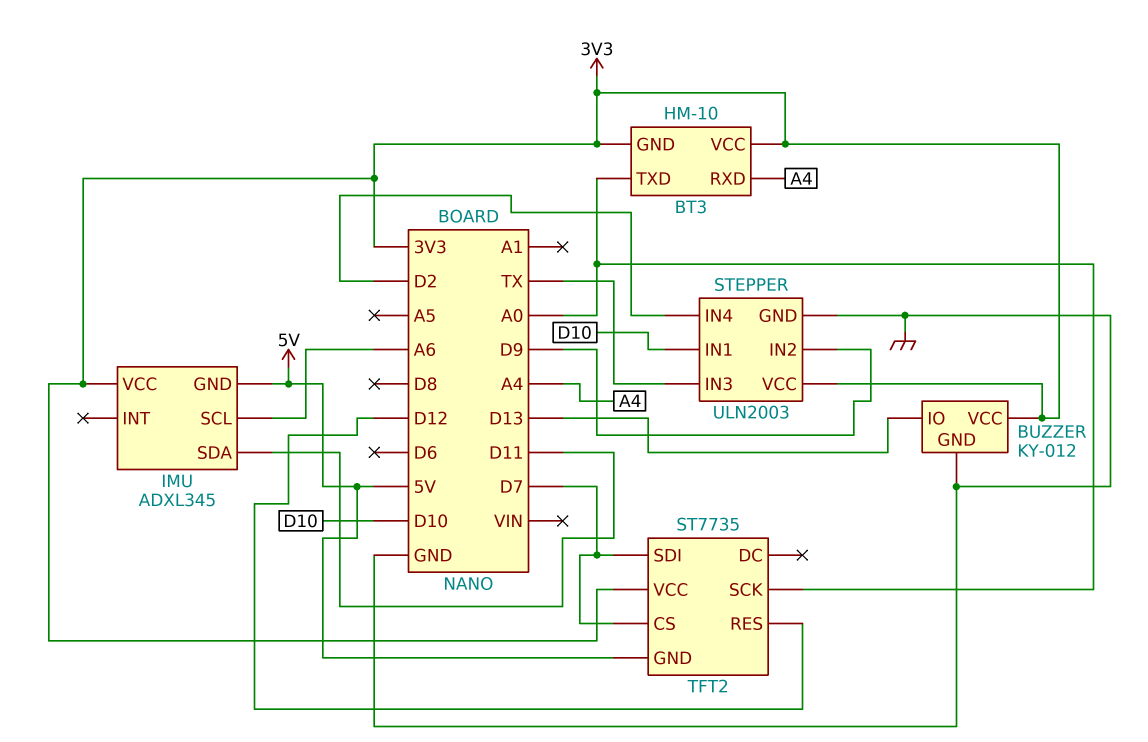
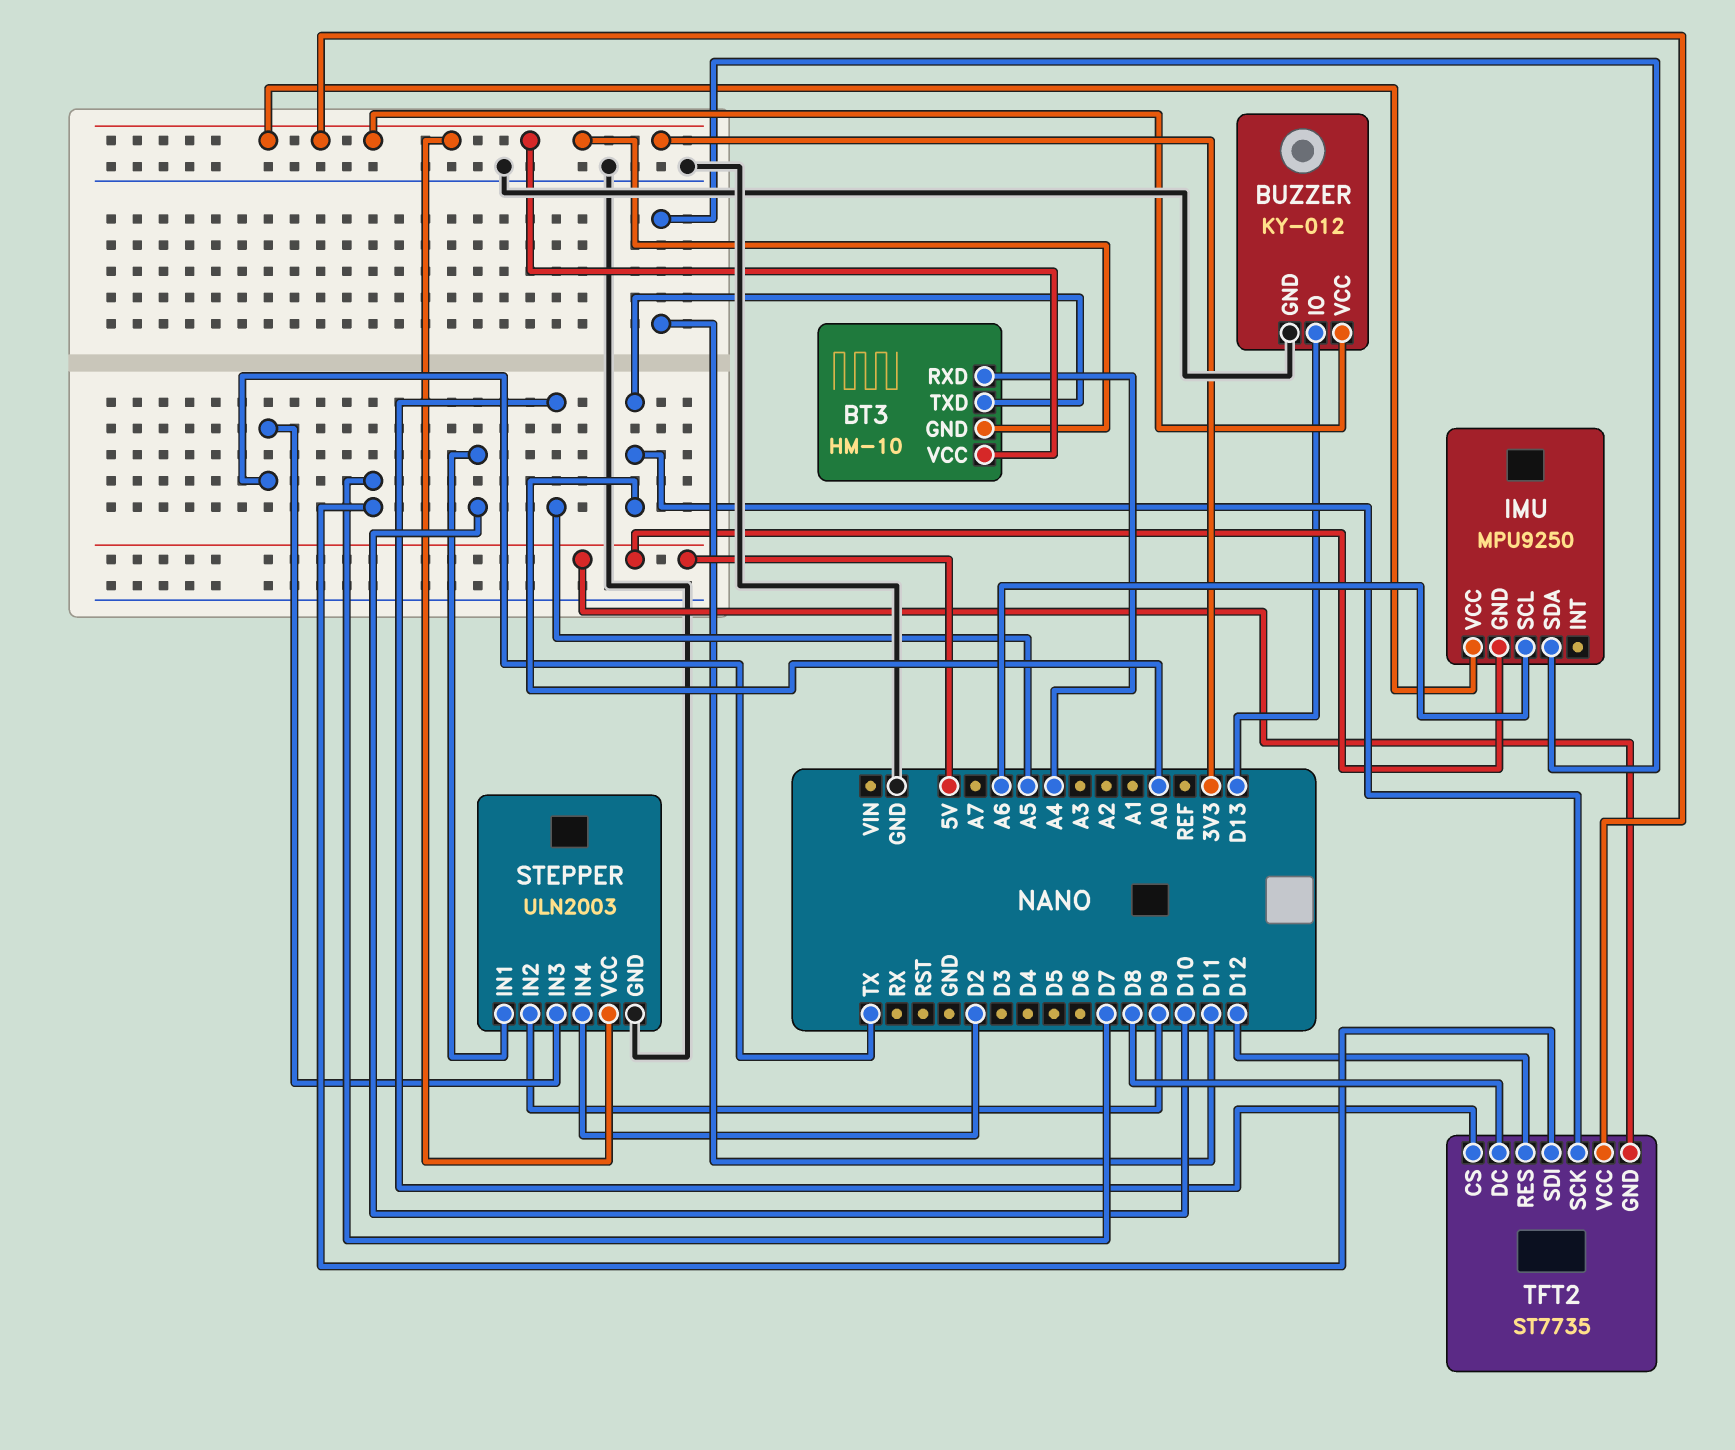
IMU: ADXL345 -> MPU9250
TFT2 pin CS: D7 -> A5
TFT2 pin DC: none -> D8

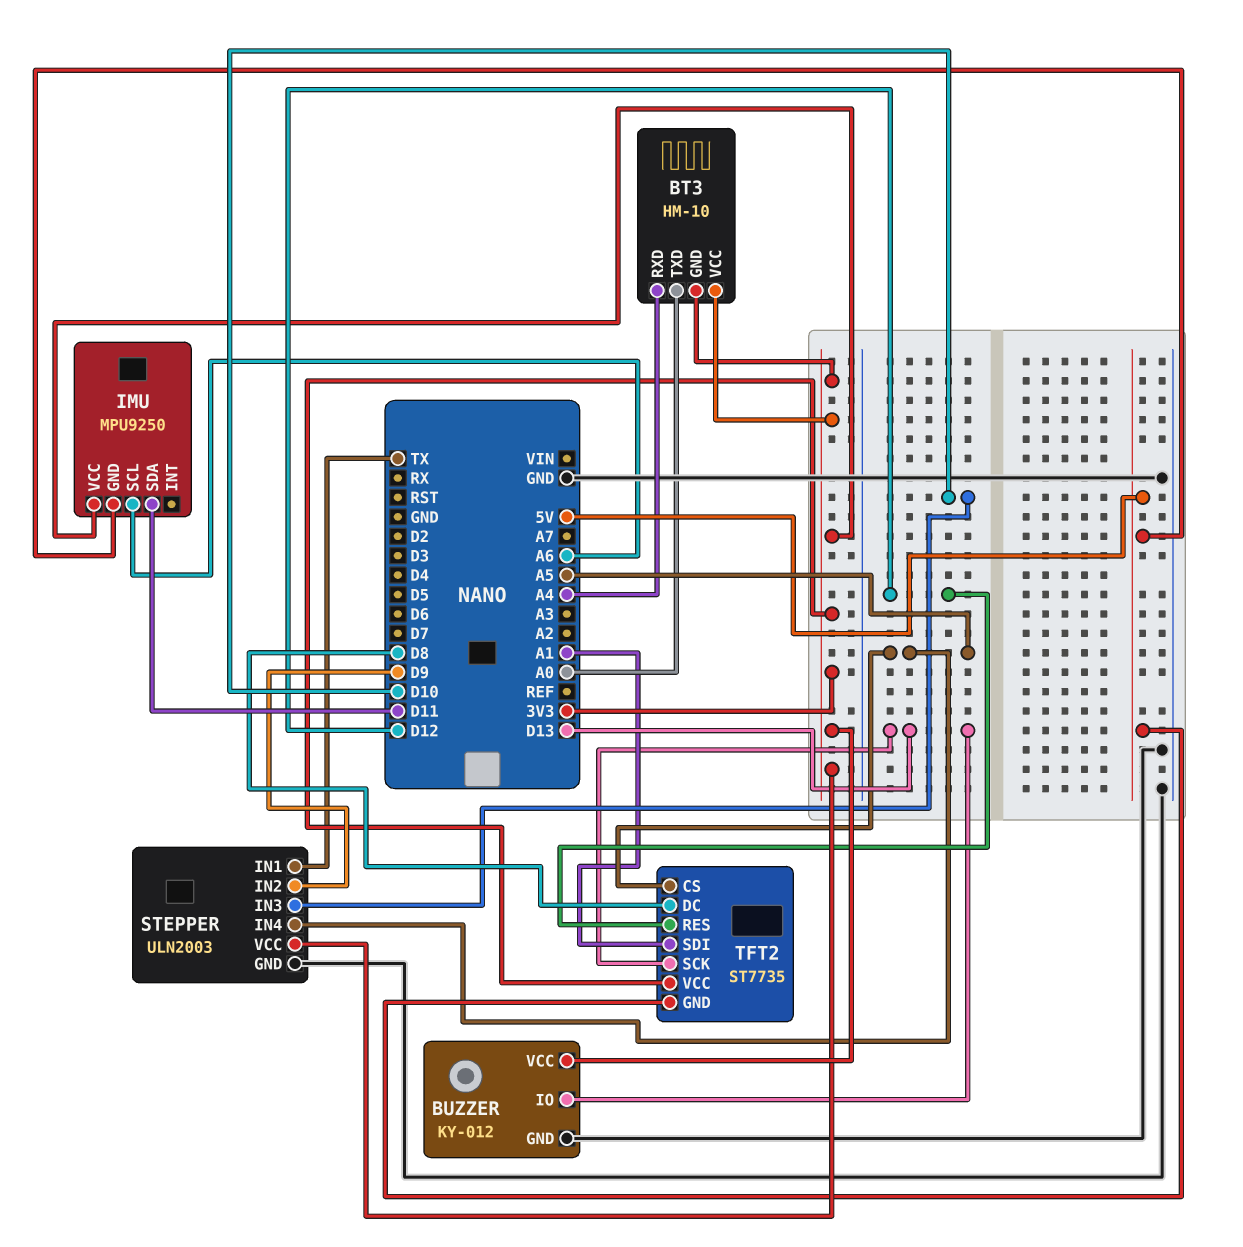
STEPPER pin IN1: D10 -> TX
STEPPER pin IN3: TX -> D10
STEPPER pin IN4: D2 -> A5
TFT2 pin SCK: A0 -> D13
TFT2 pin SDI: D7 -> A1

